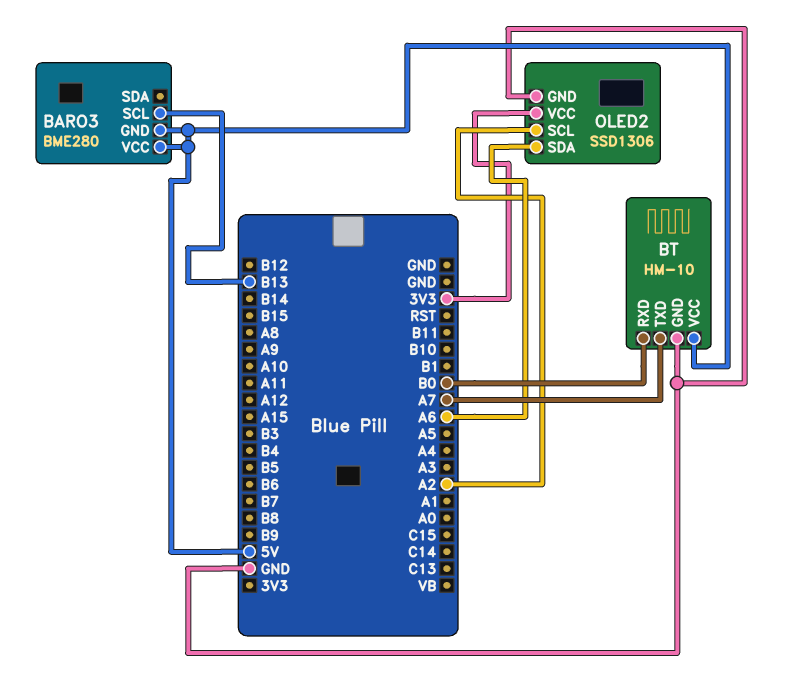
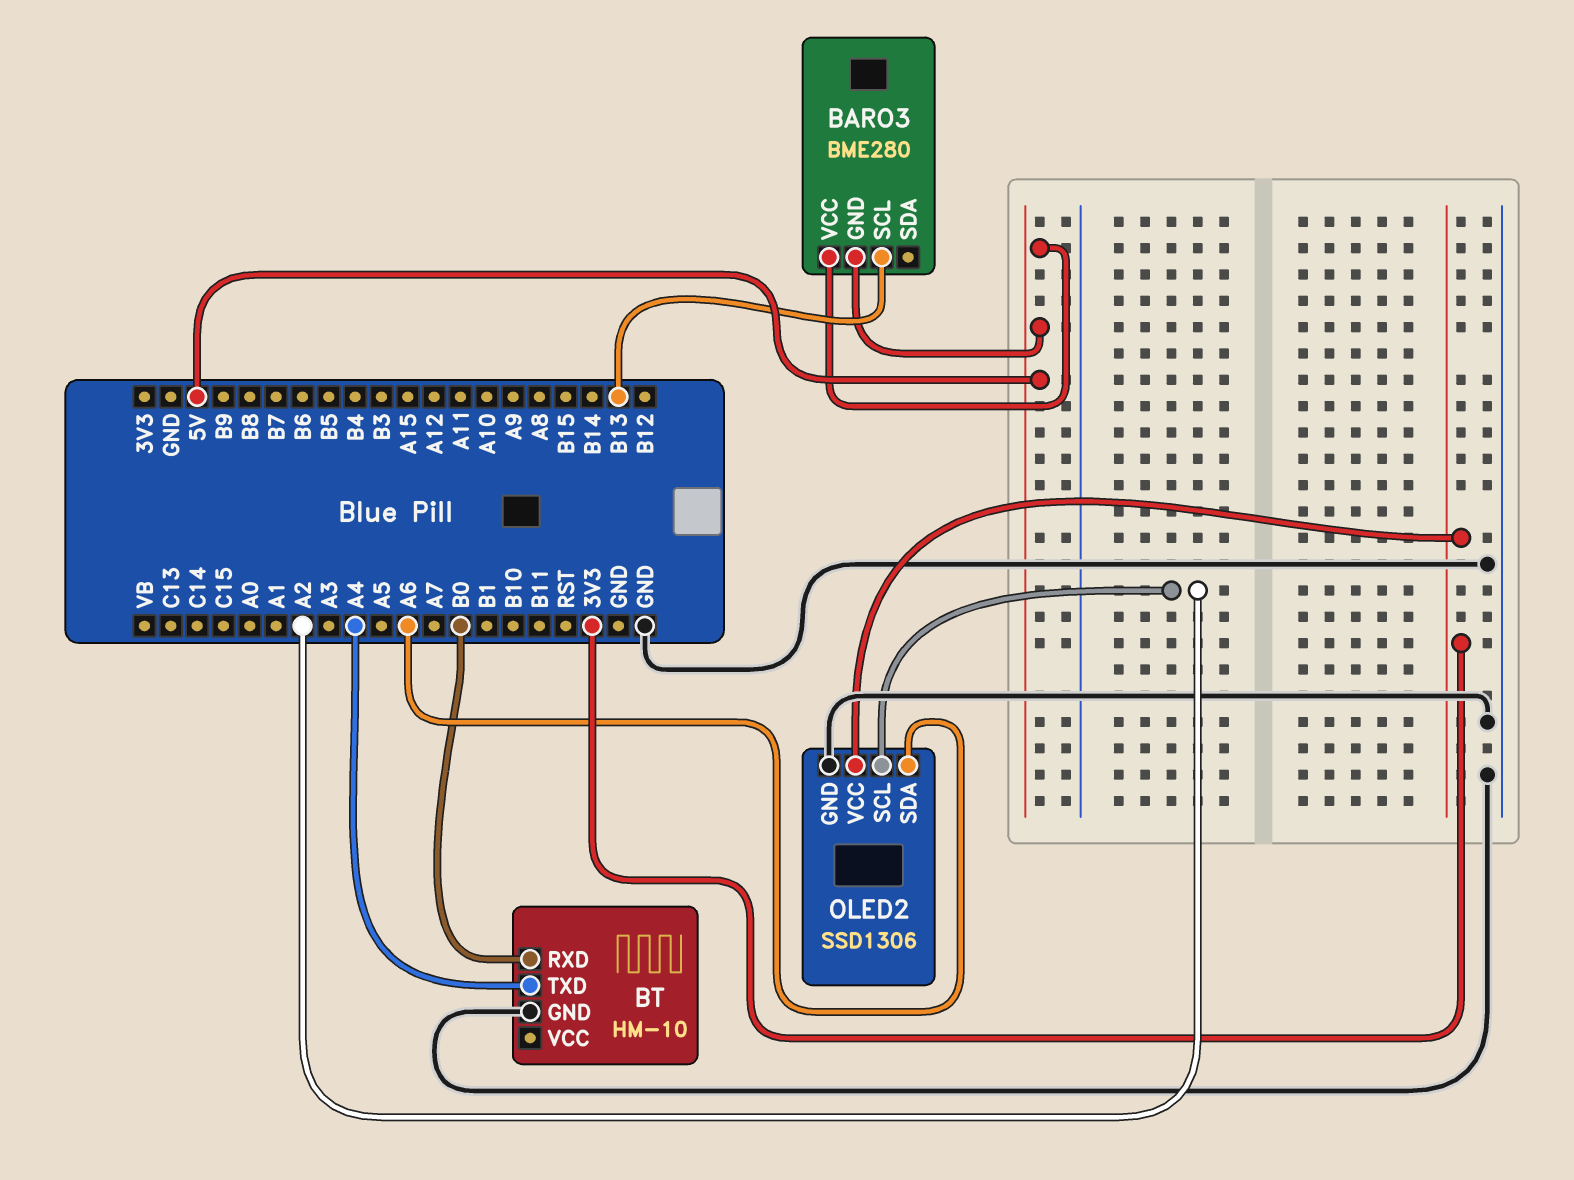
BT pin TXD: A7 -> A4
BT pin VCC: 5V -> none

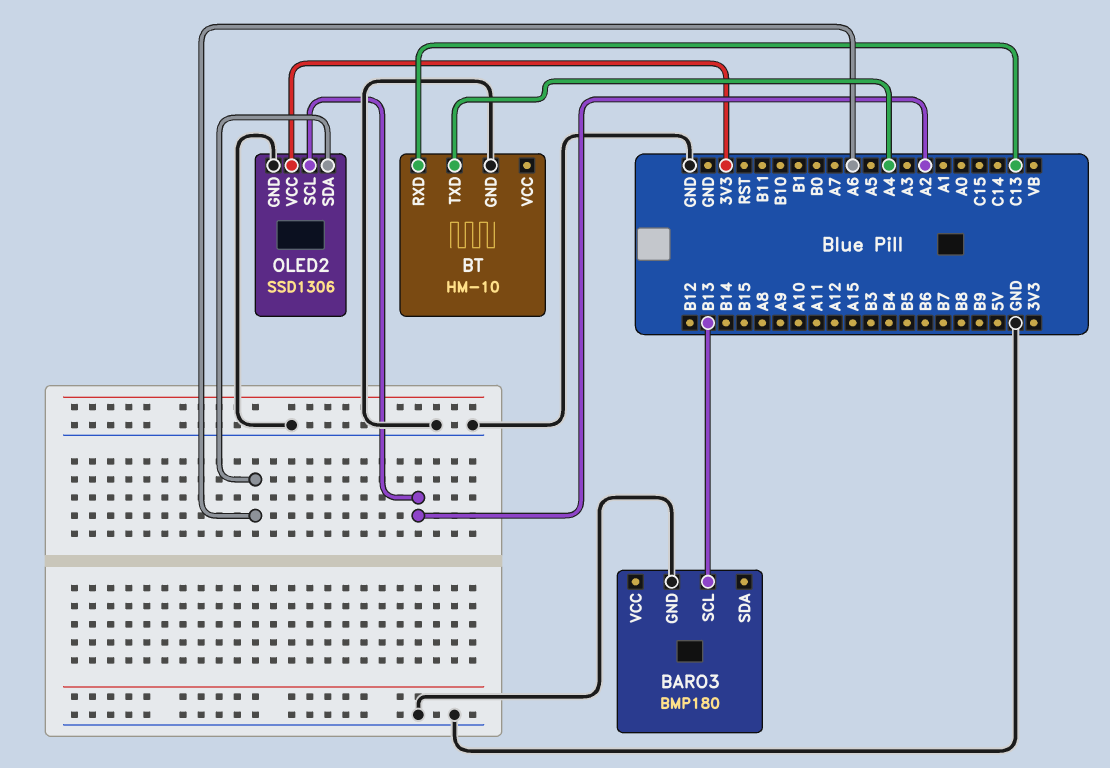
BARO3: BME280 -> BMP180
BARO3 pin GND: 5V -> GND
BARO3 pin VCC: 5V -> none
BT pin RXD: B0 -> C13

